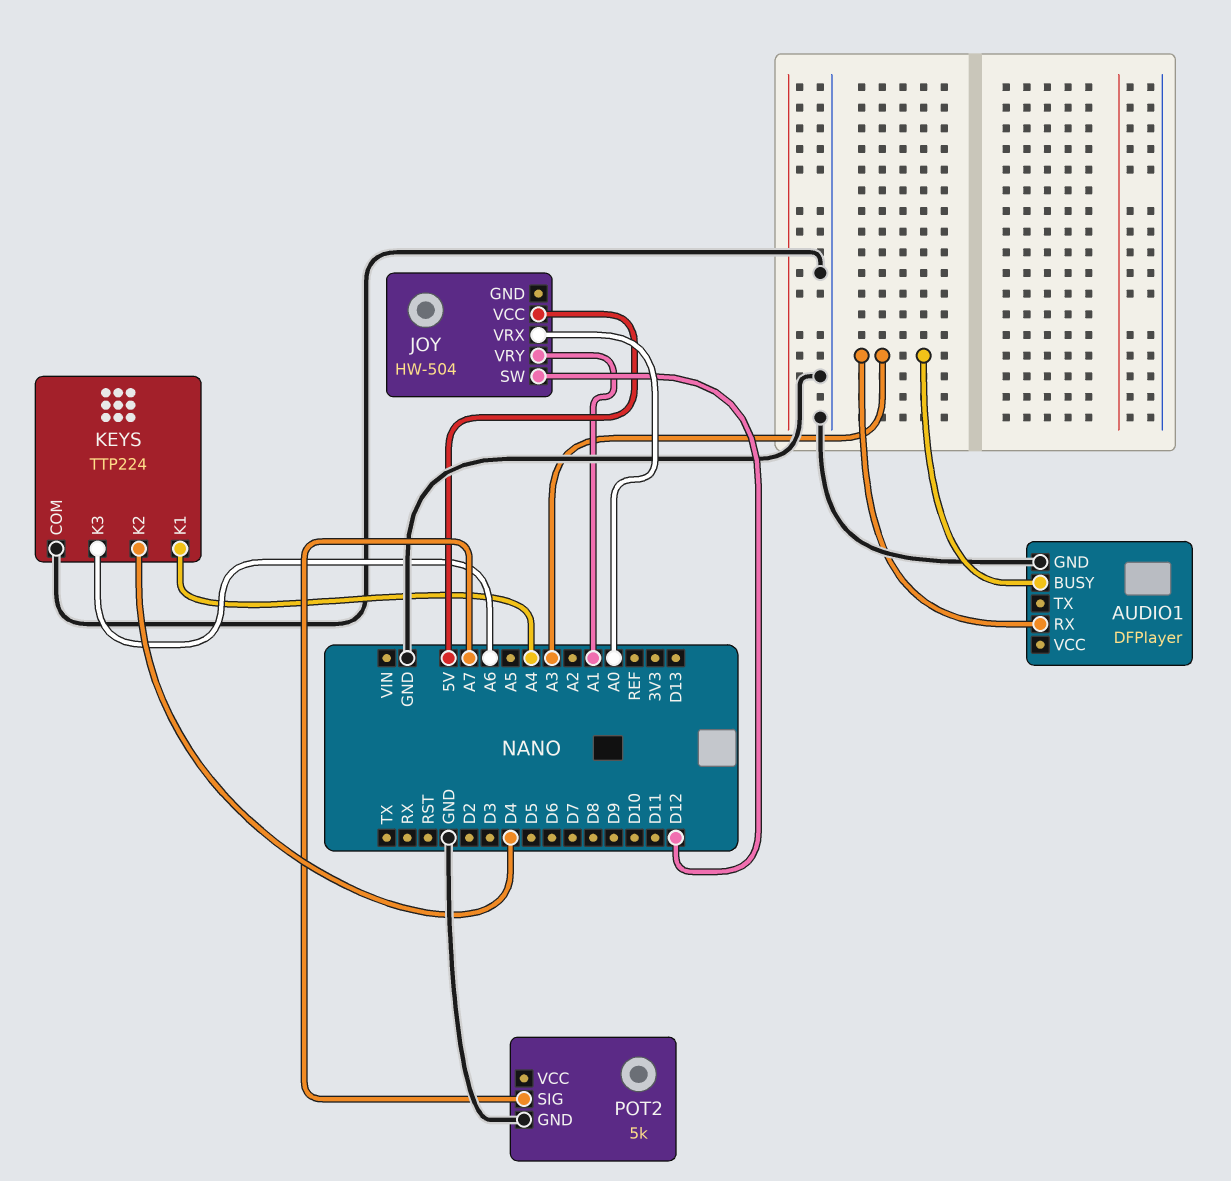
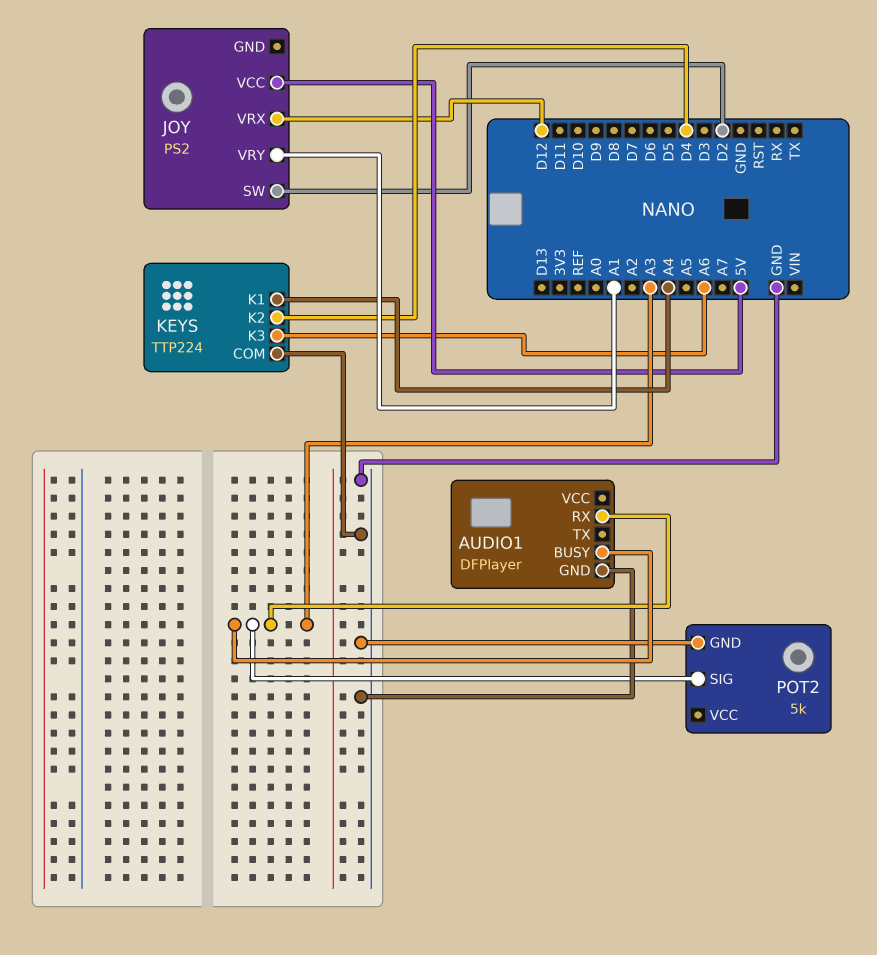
JOY: HW-504 -> PS2
JOY pin SW: D12 -> D2
JOY pin VRX: A0 -> D12
POT2 pin SIG: A7 -> A3

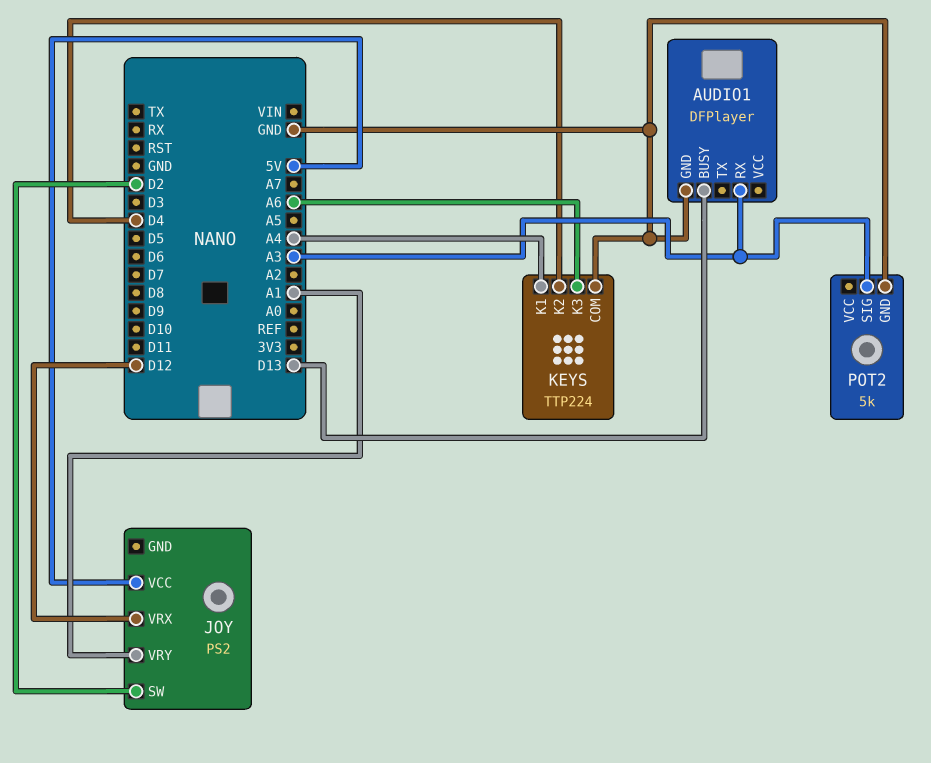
AUDIO1 pin BUSY: A3 -> D13

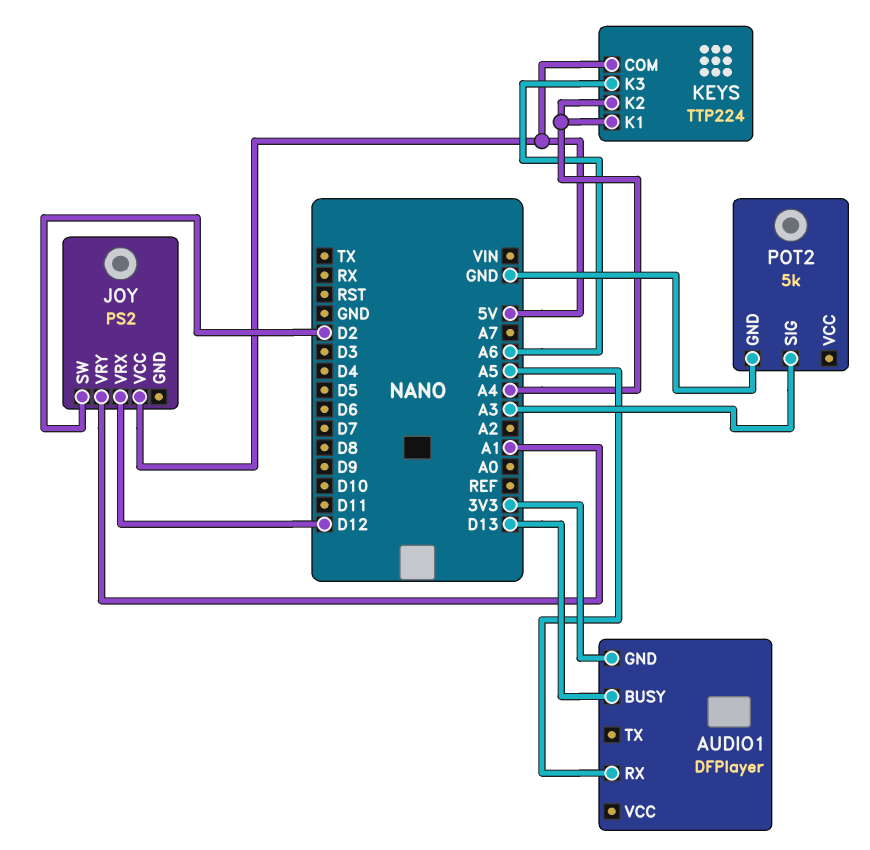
AUDIO1 pin GND: GND -> 3V3
AUDIO1 pin RX: A3 -> A5
KEYS pin COM: GND -> 5V
KEYS pin K2: D4 -> A4

